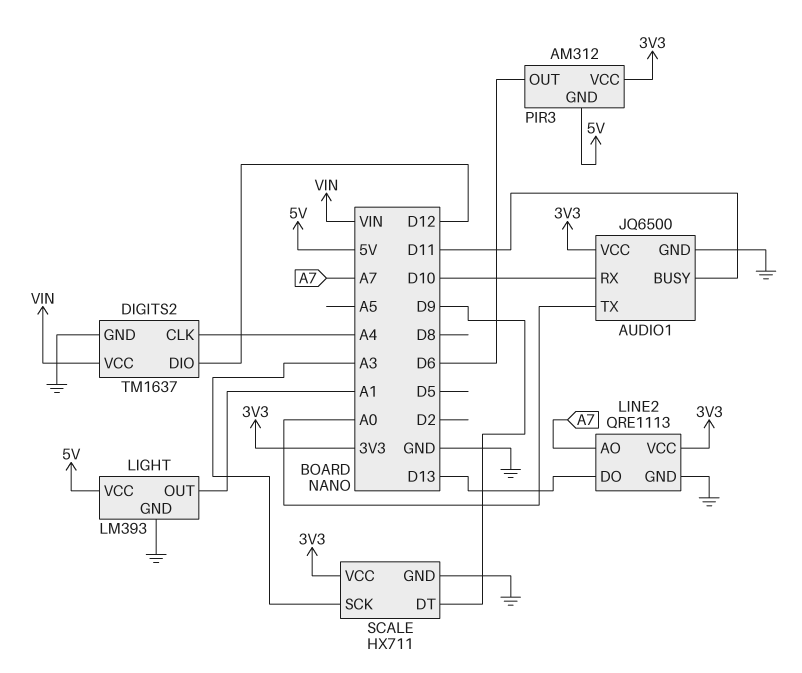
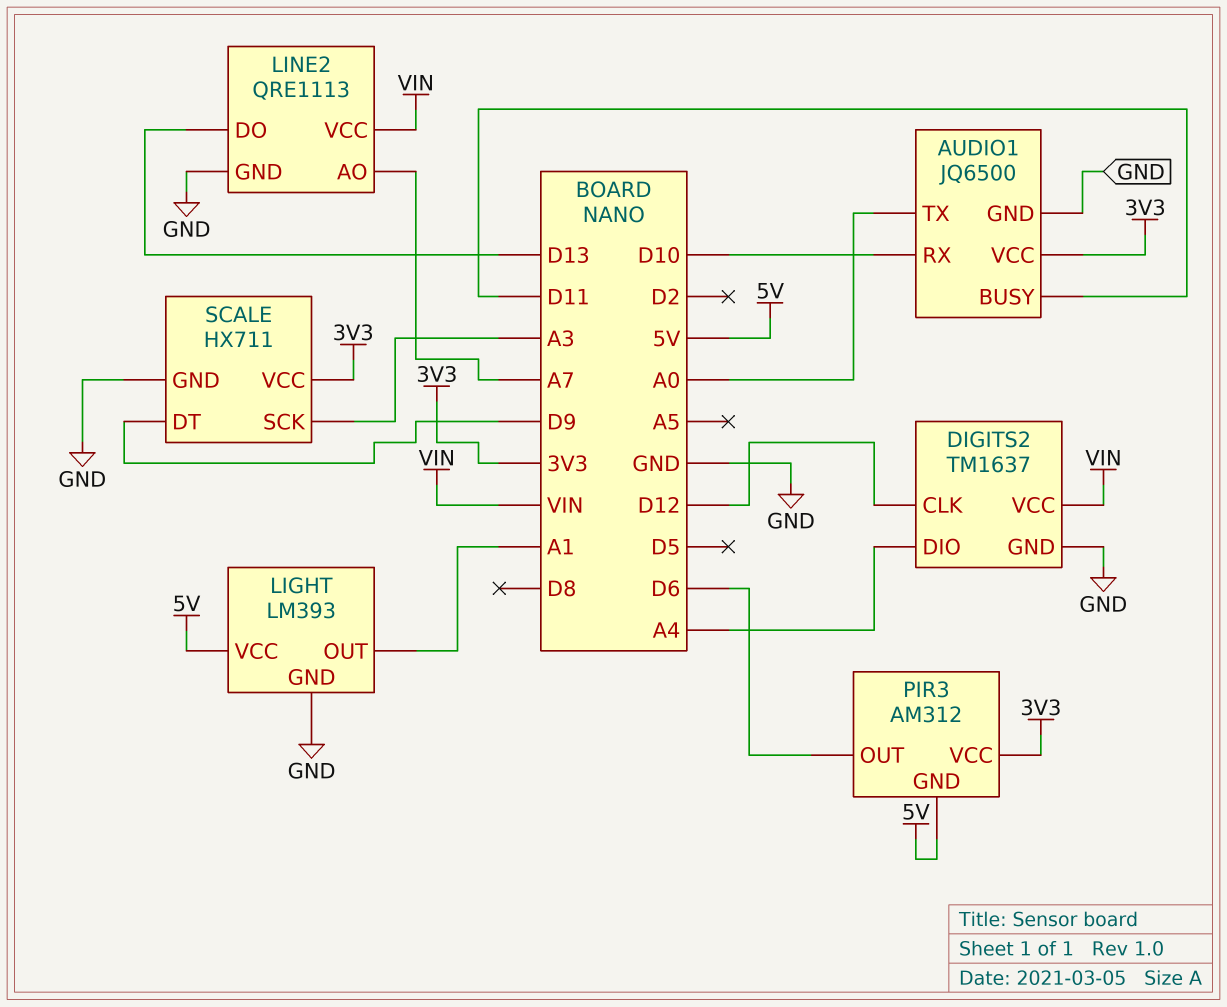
DIGITS2 pin CLK: A4 -> D12
DIGITS2 pin DIO: D12 -> A4
LINE2 pin VCC: 3V3 -> VIN

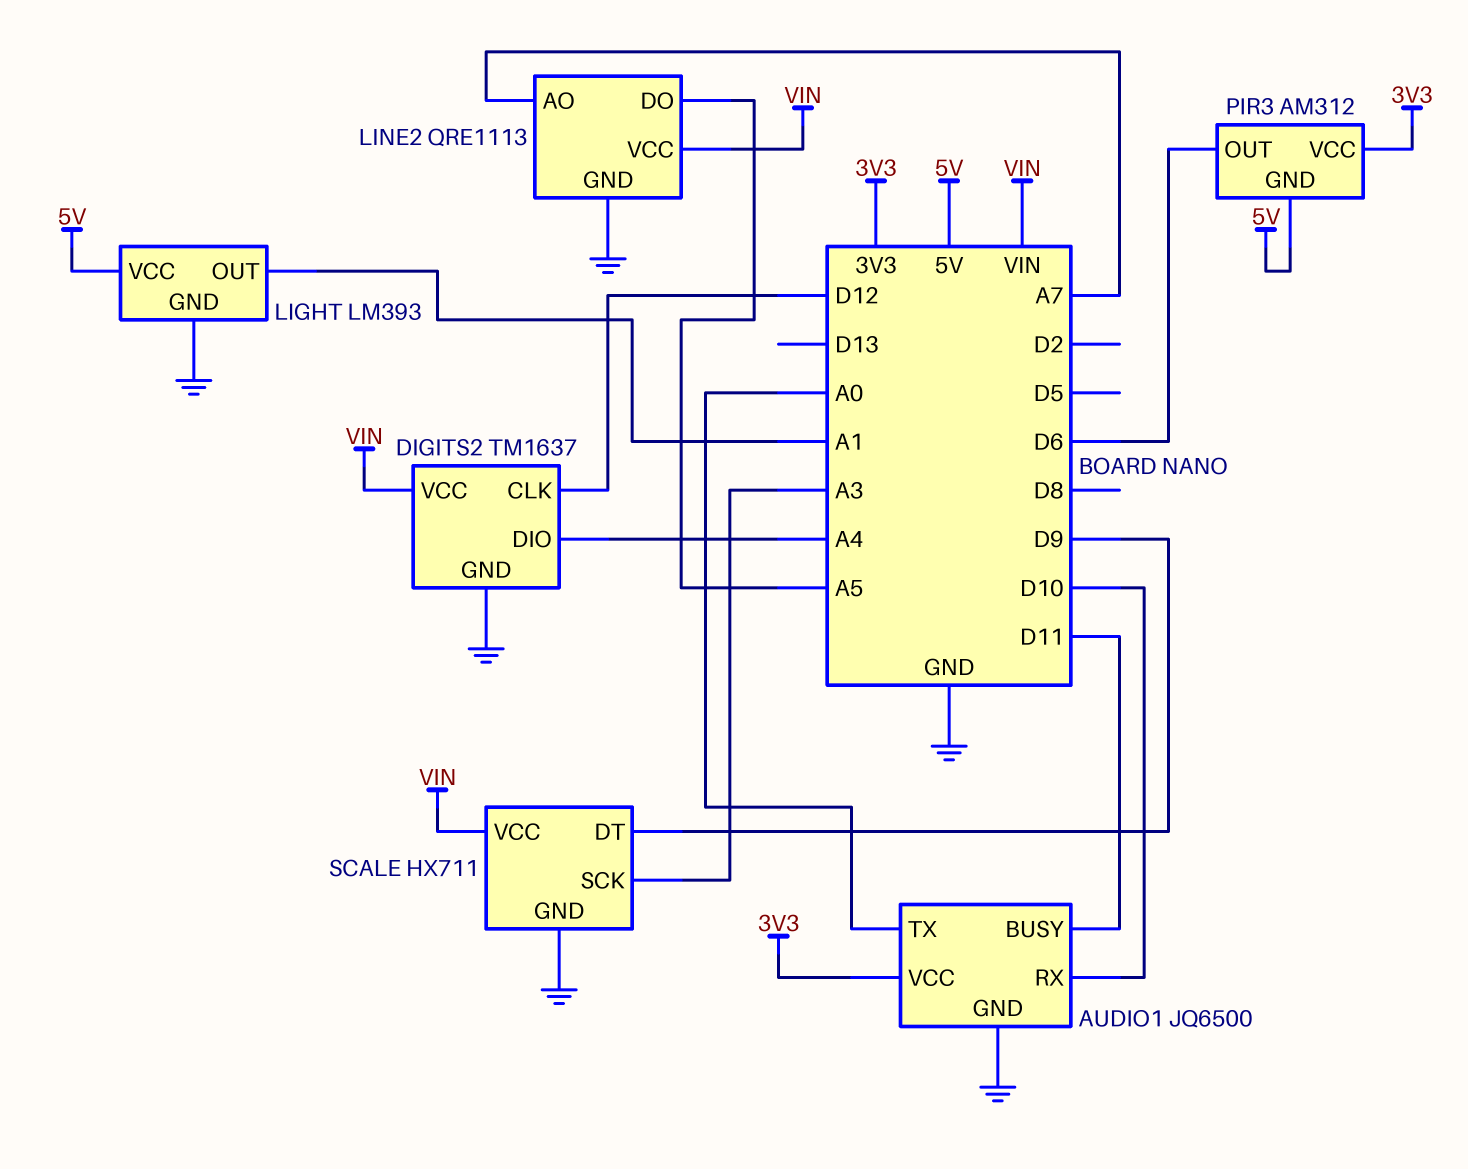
LINE2 pin DO: D13 -> A5
SCALE pin VCC: 3V3 -> VIN

